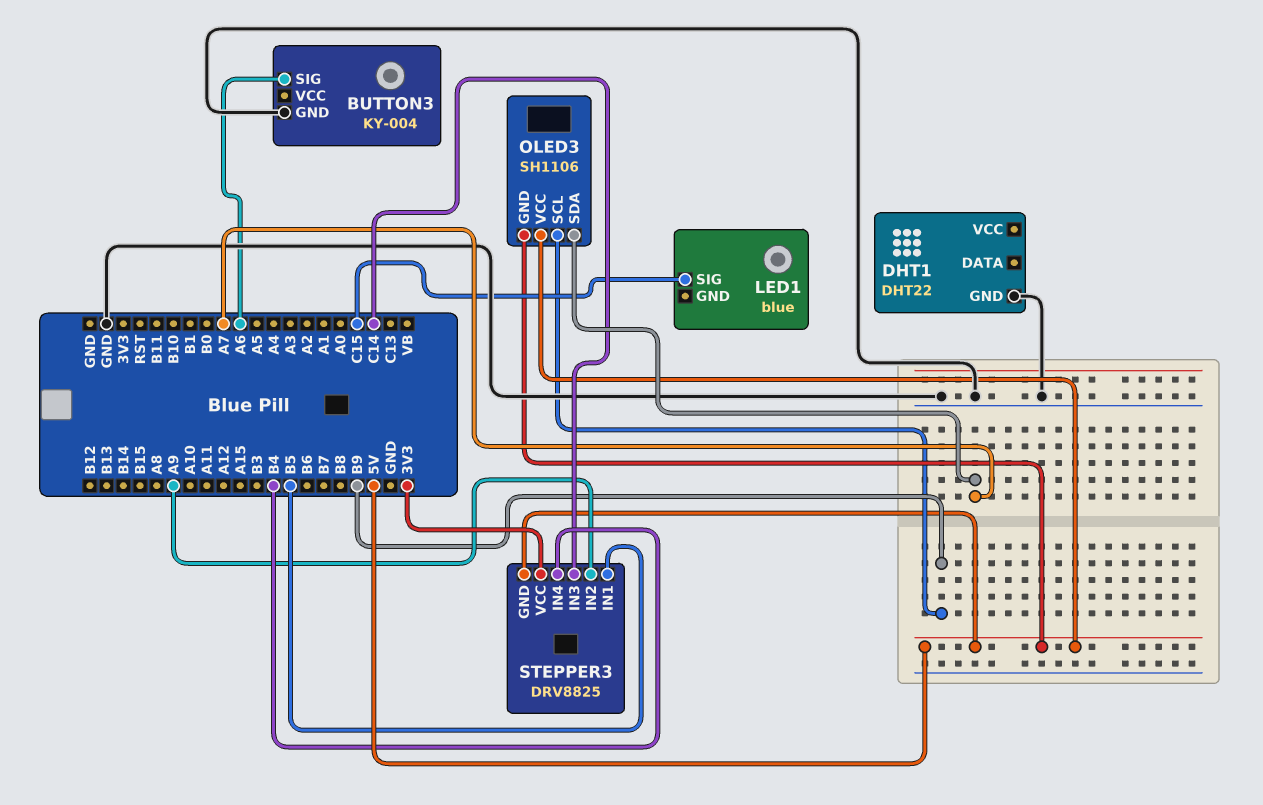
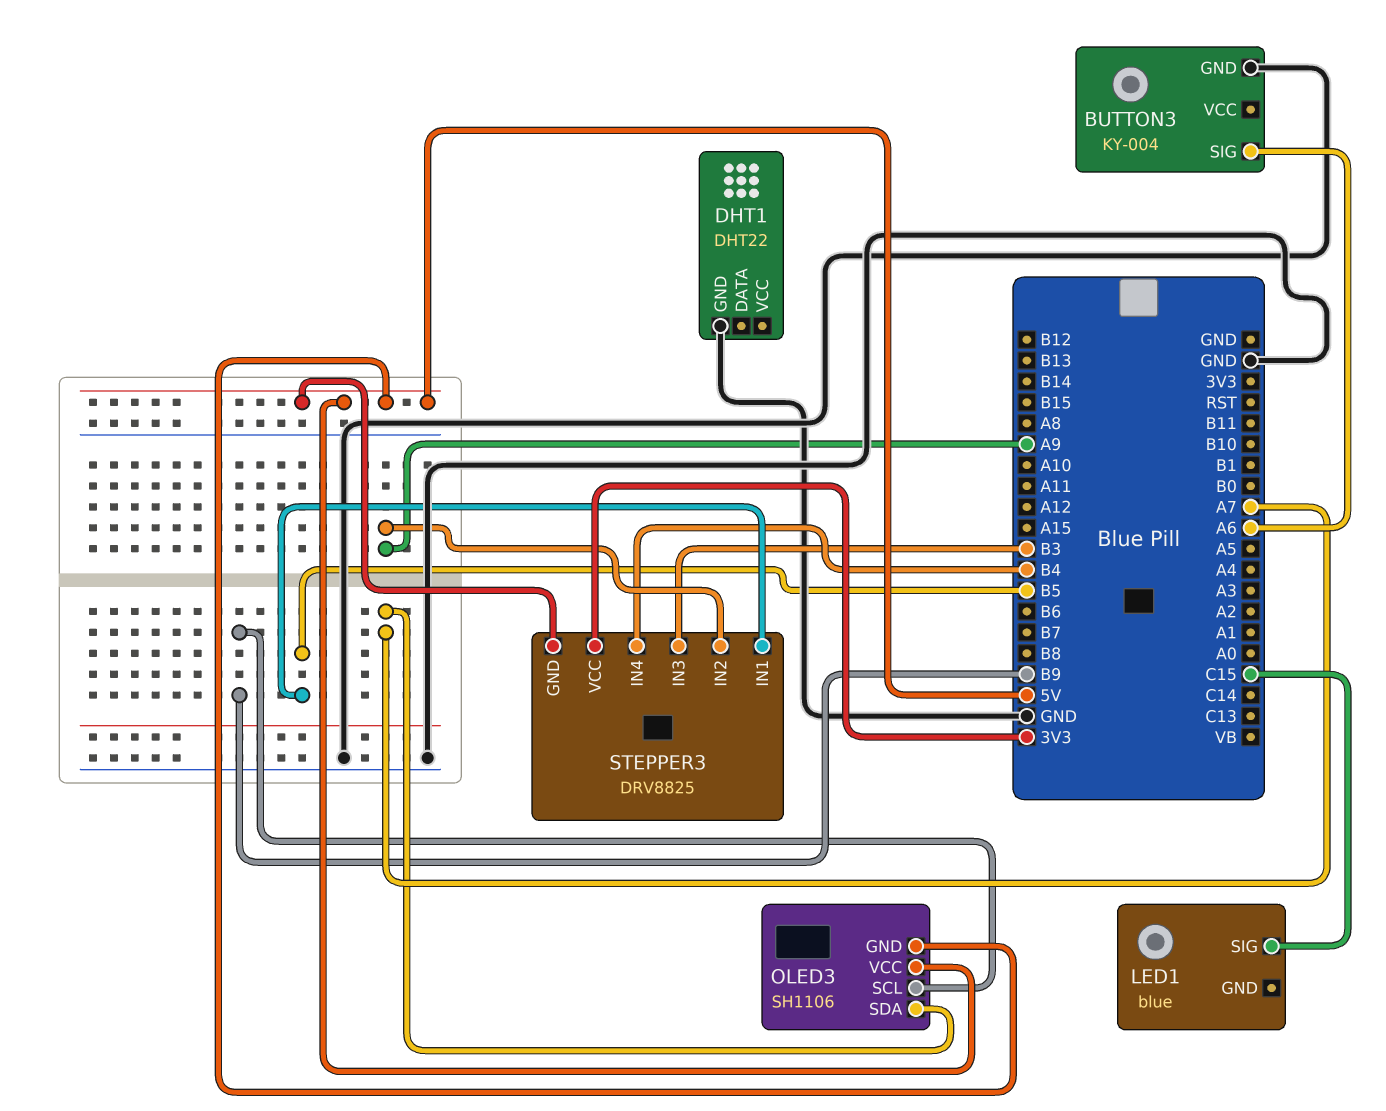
STEPPER3 pin IN3: C14 -> B3

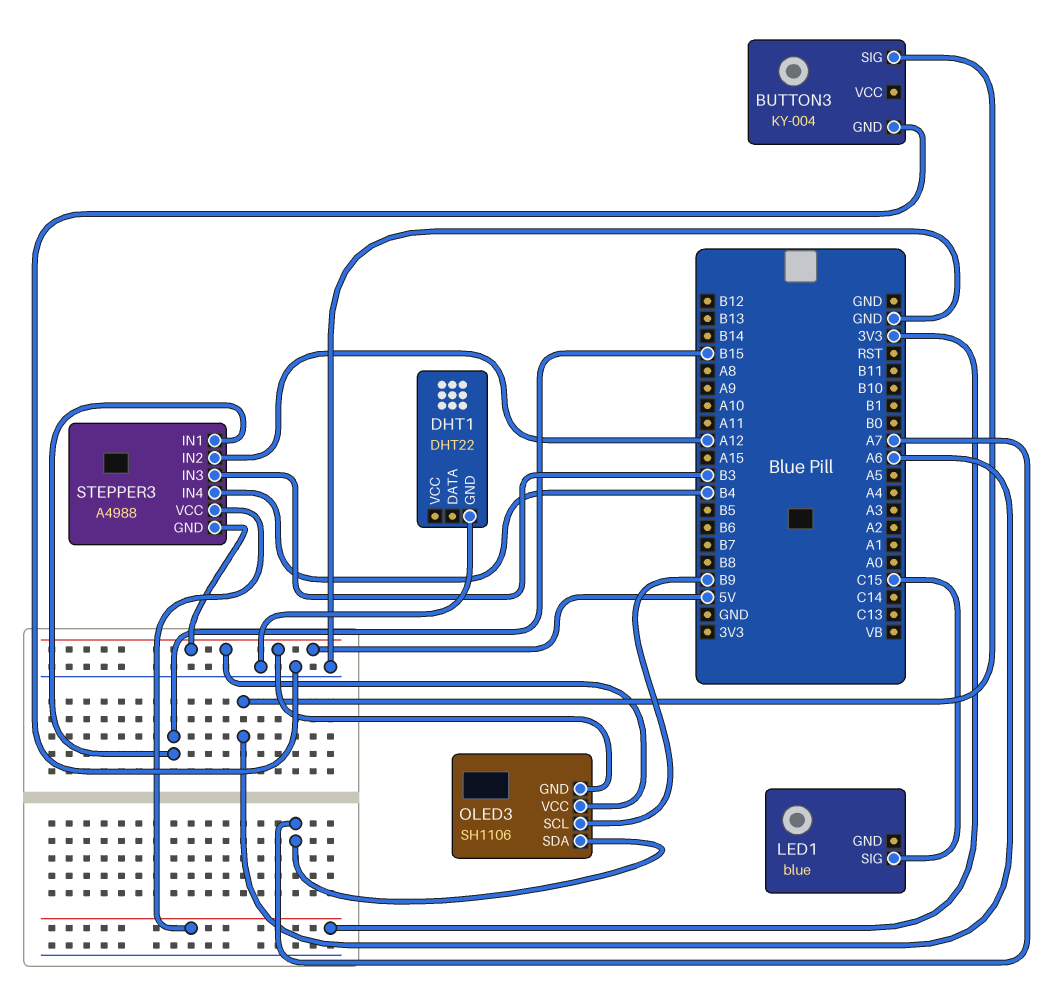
STEPPER3: DRV8825 -> A4988
STEPPER3 pin IN1: B5 -> B15
STEPPER3 pin IN2: A9 -> A12

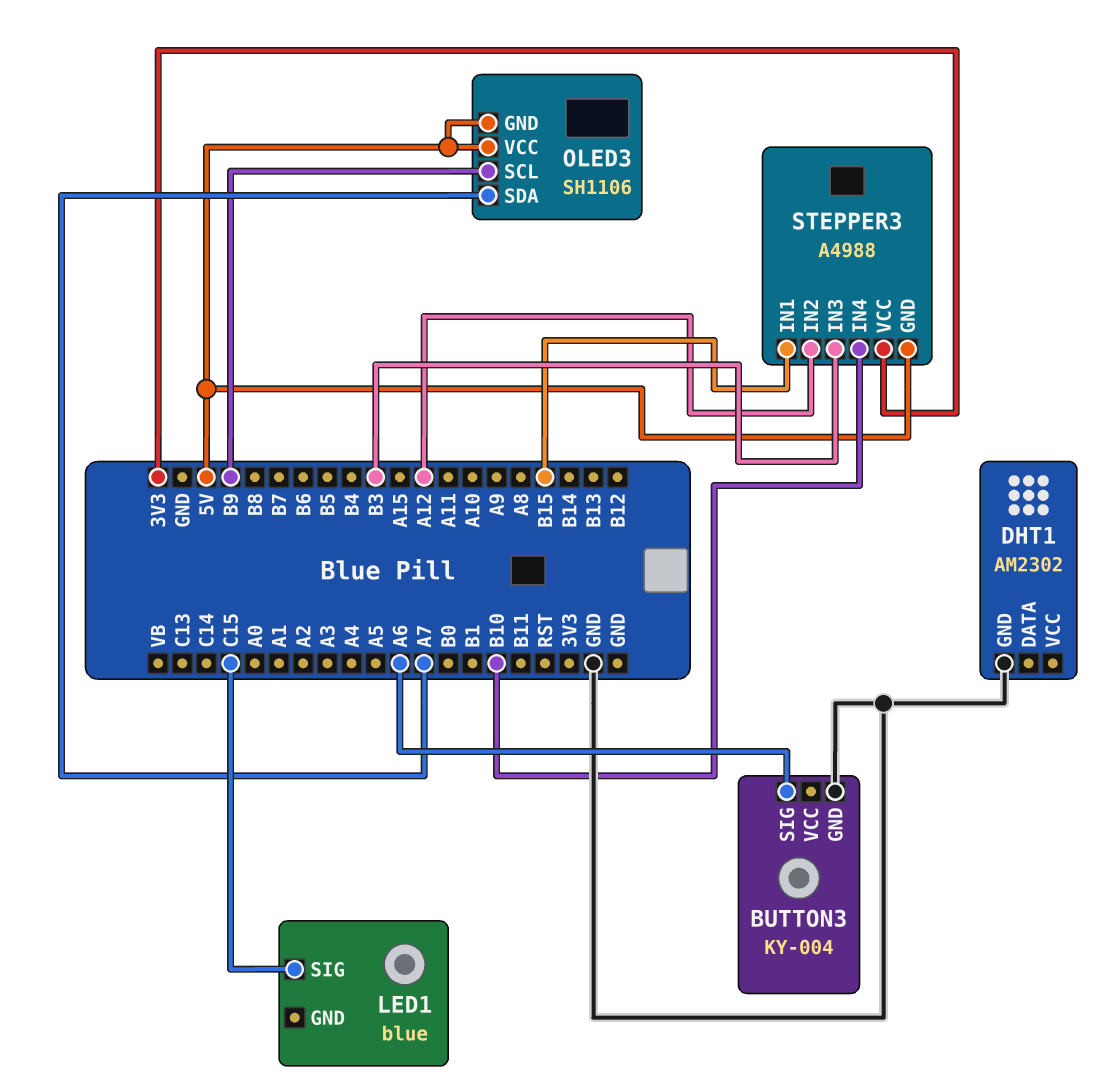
DHT1: DHT22 -> AM2302
STEPPER3 pin IN4: B4 -> B10

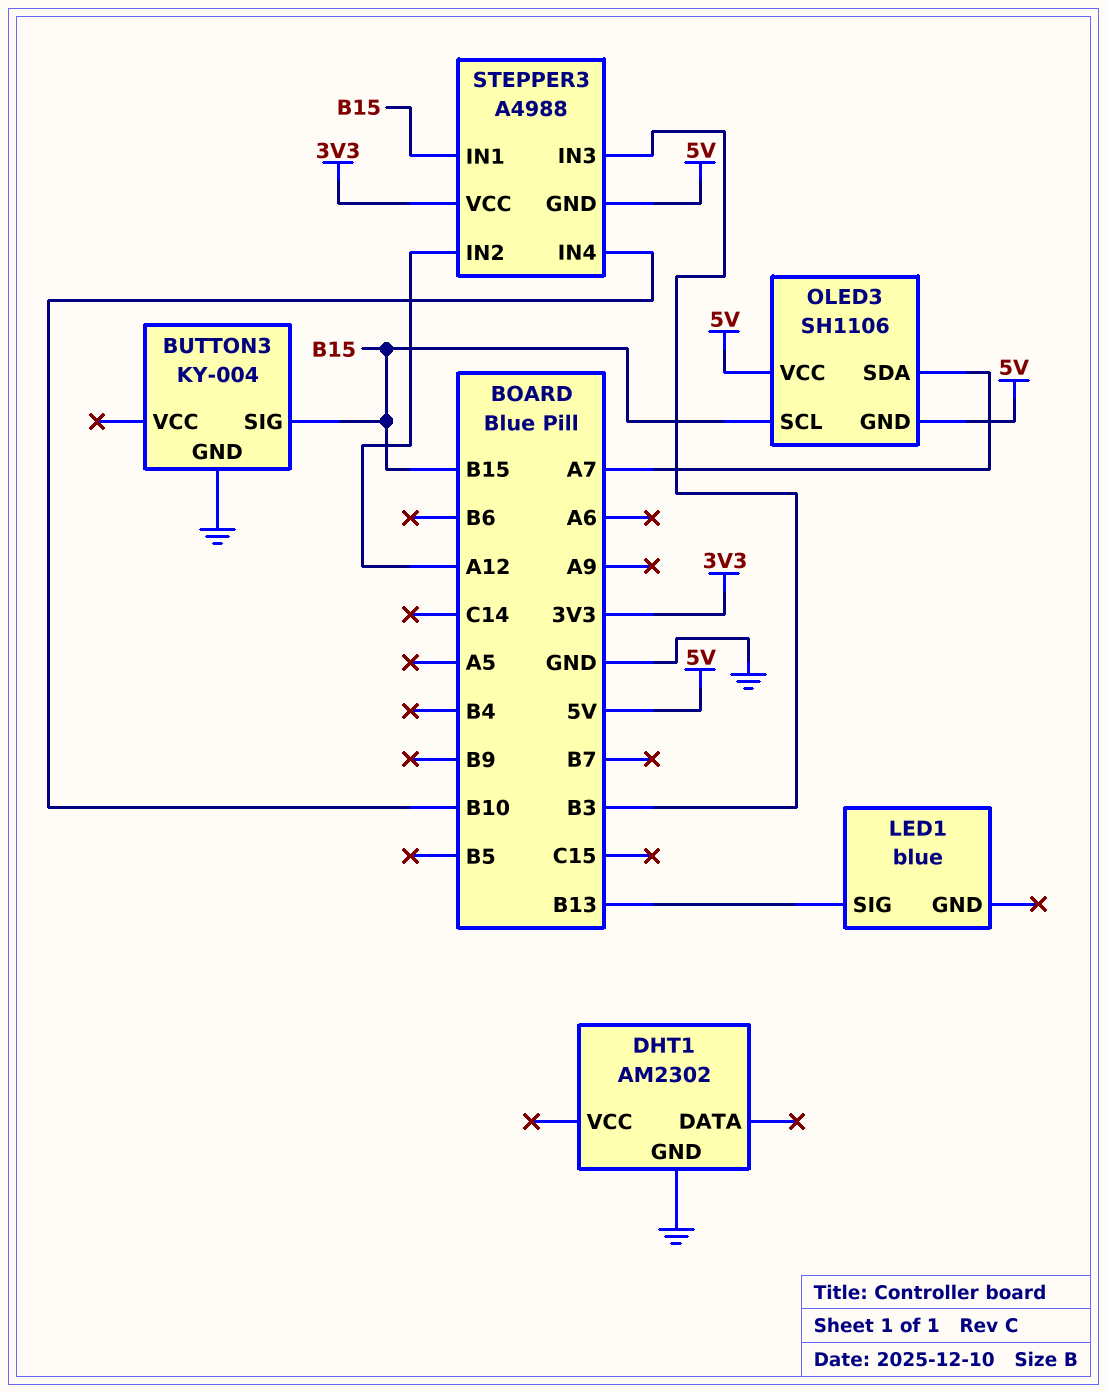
BUTTON3 pin SIG: A6 -> B15
LED1 pin SIG: C15 -> B13
OLED3 pin SCL: B9 -> B15

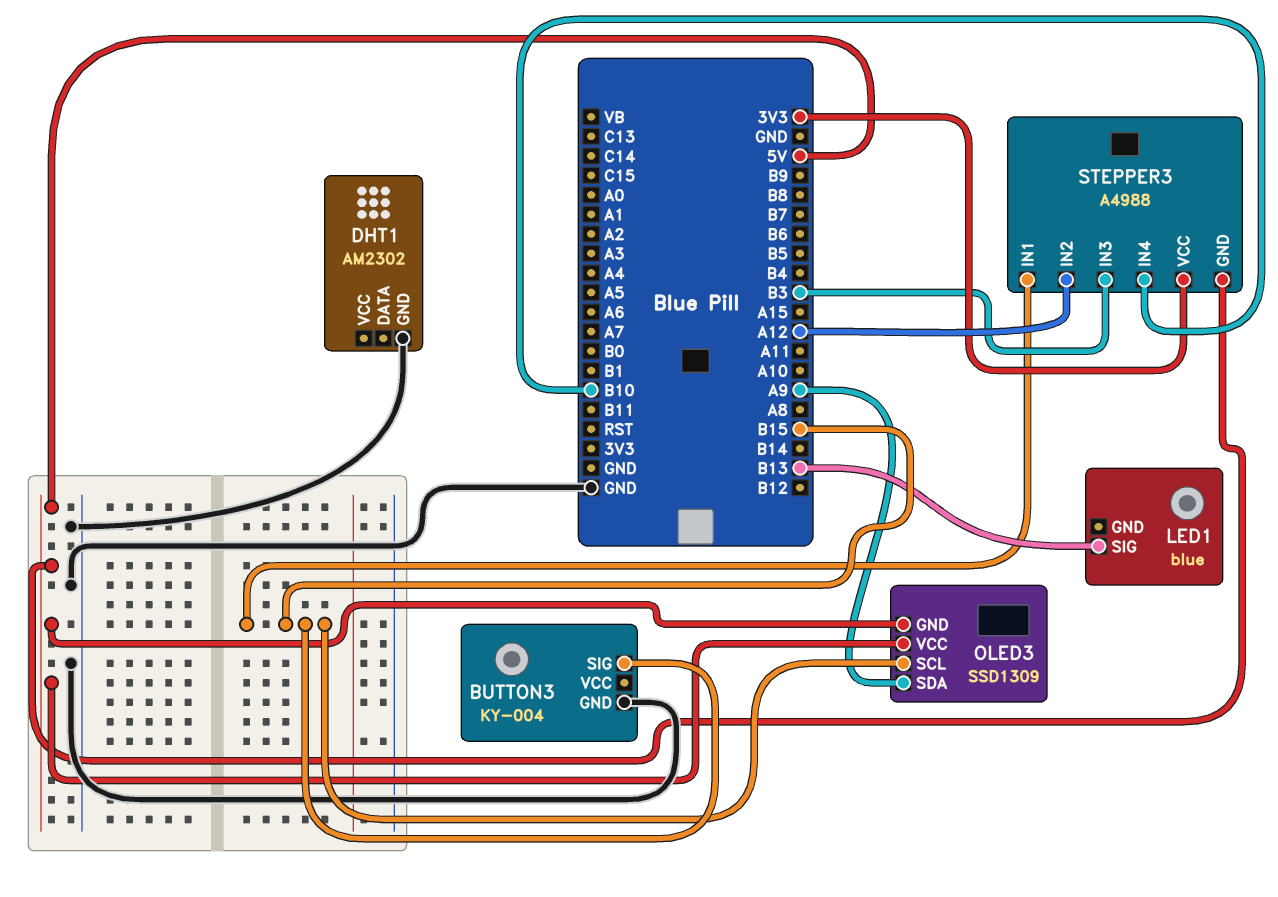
OLED3: SH1106 -> SSD1309
OLED3 pin SDA: A7 -> A9

